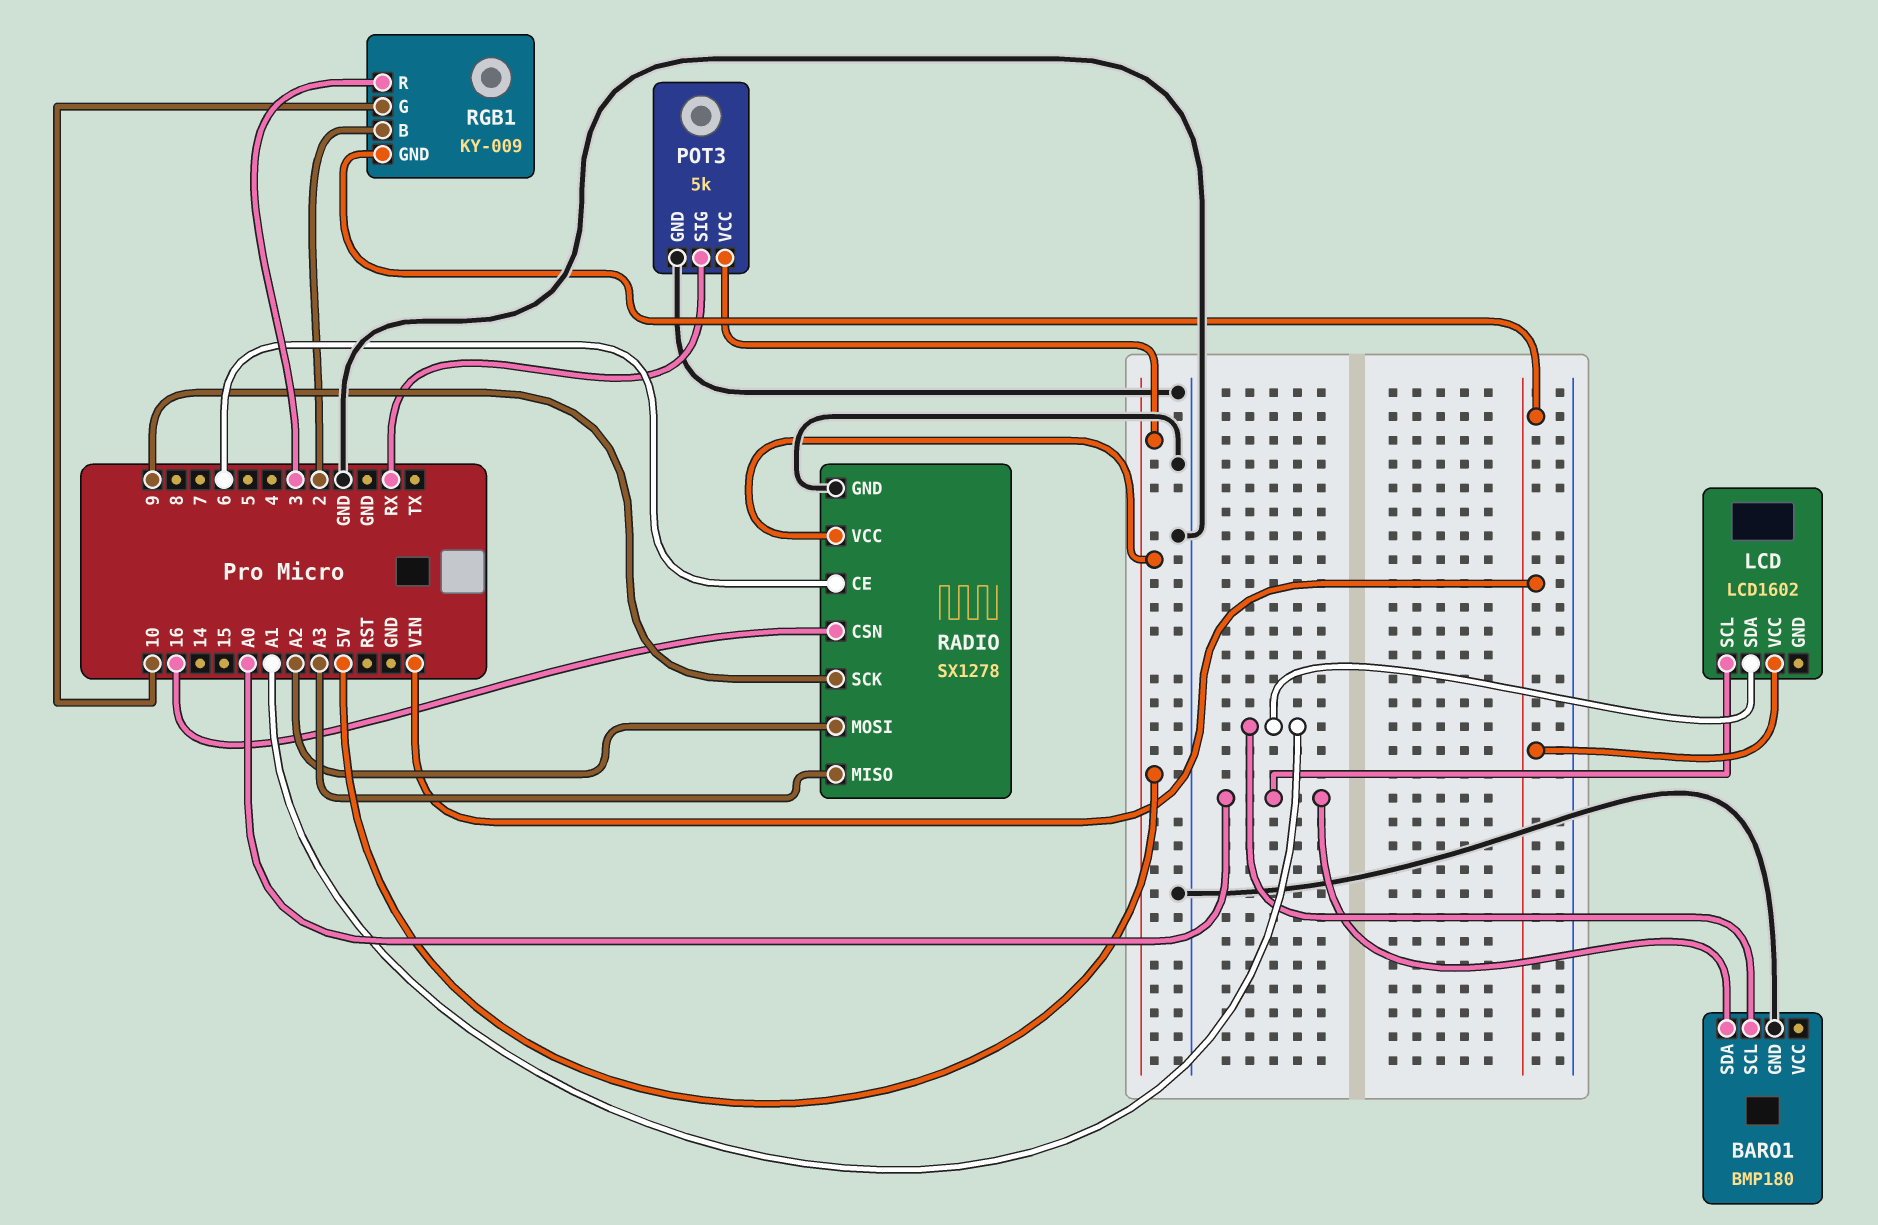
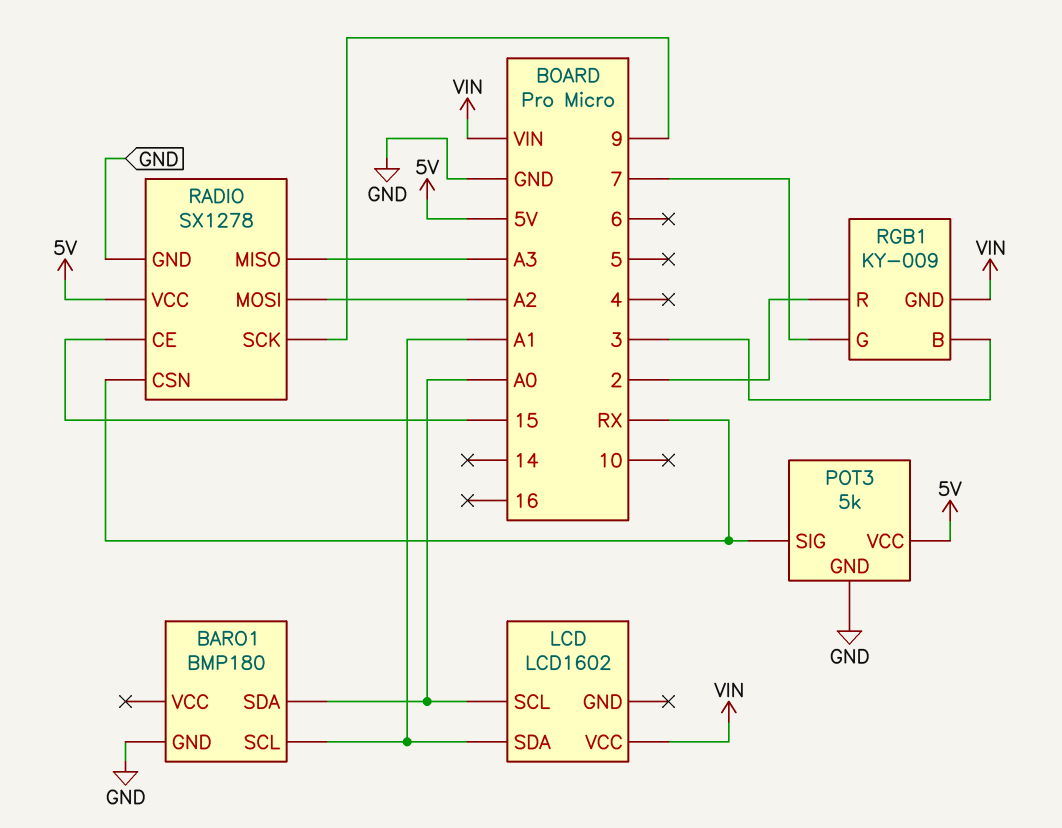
RADIO pin CE: 6 -> 15
RADIO pin CSN: 16 -> RX
RGB1 pin B: 2 -> 3
RGB1 pin G: 10 -> 7
RGB1 pin R: 3 -> 2

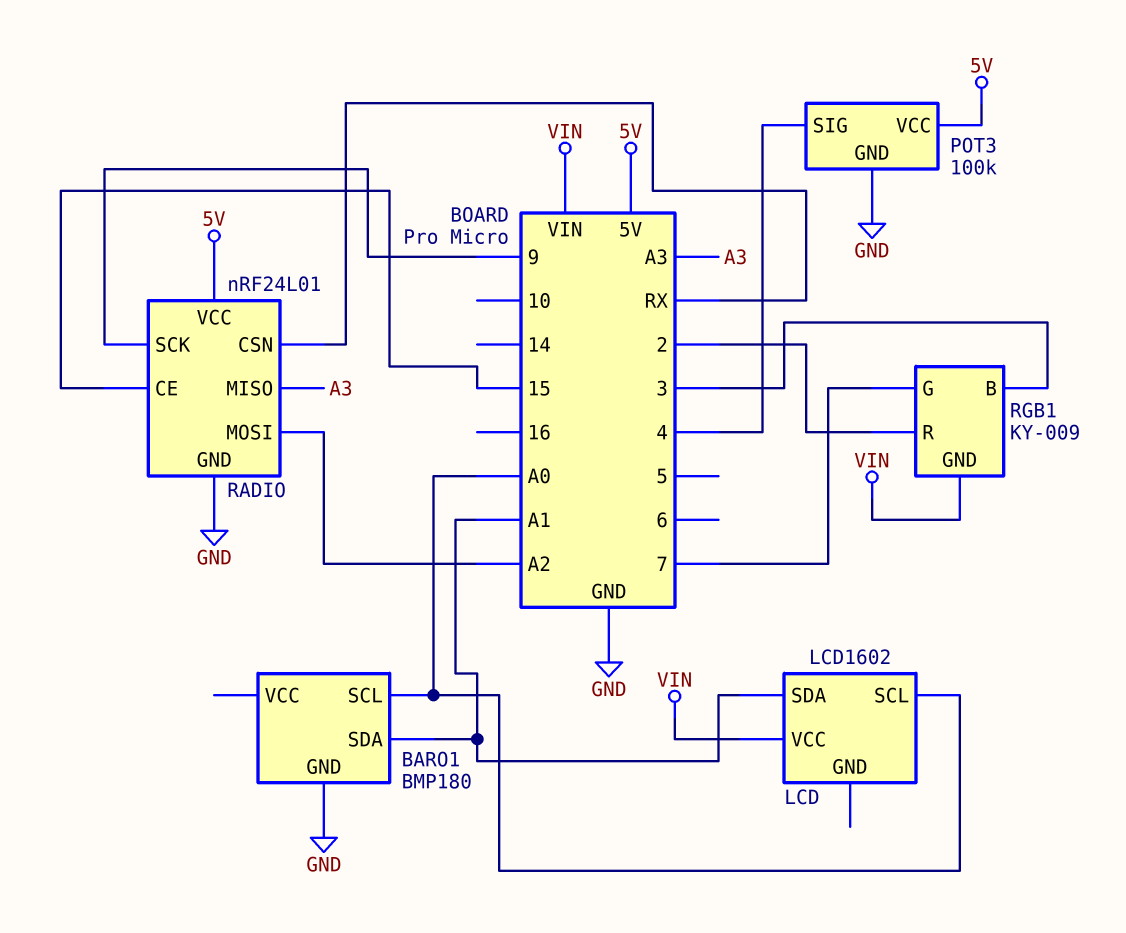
BARO1 pin SCL: A1 -> A0
BARO1 pin SDA: A0 -> A1
POT3: 5k -> 100k
POT3 pin SIG: RX -> 4
RADIO: SX1278 -> nRF24L01

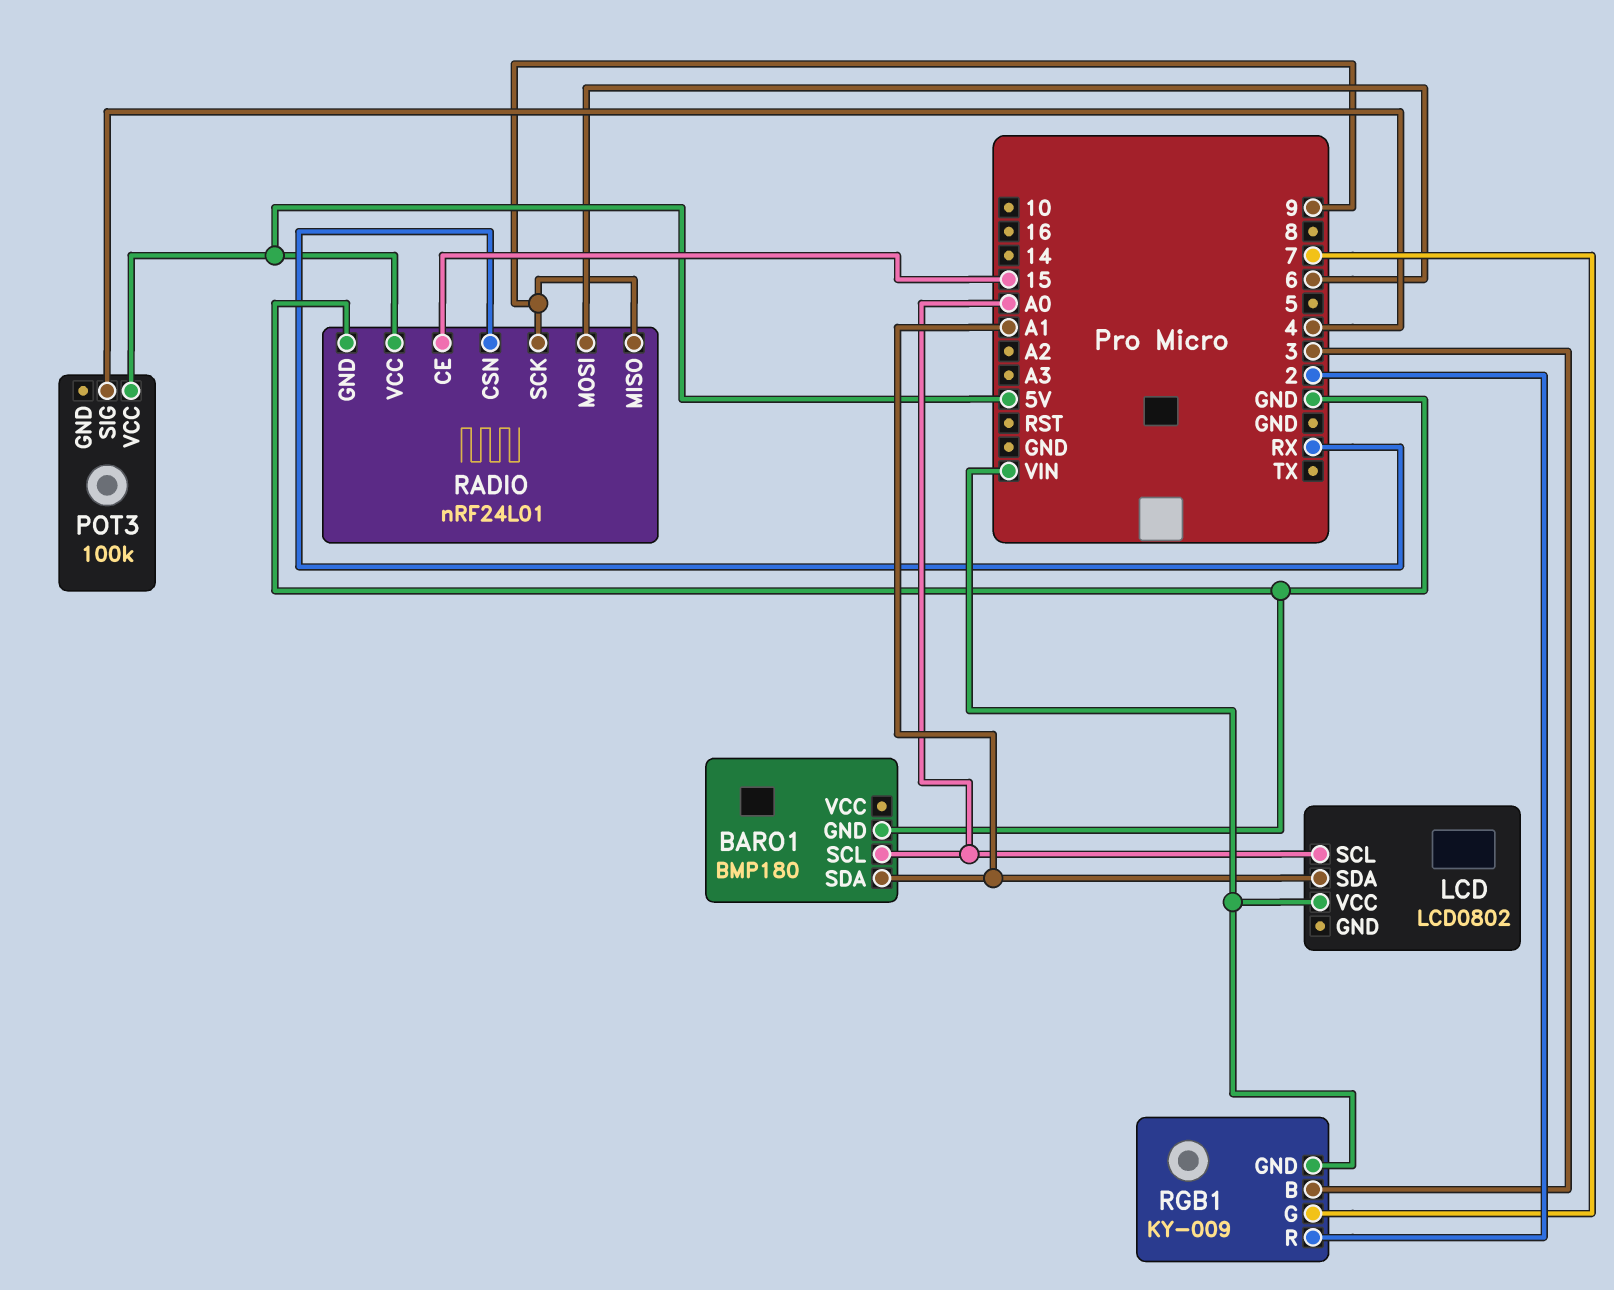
LCD: LCD1602 -> LCD0802
POT3 pin GND: GND -> none
RADIO pin MISO: A3 -> 9
RADIO pin MOSI: A2 -> 6

